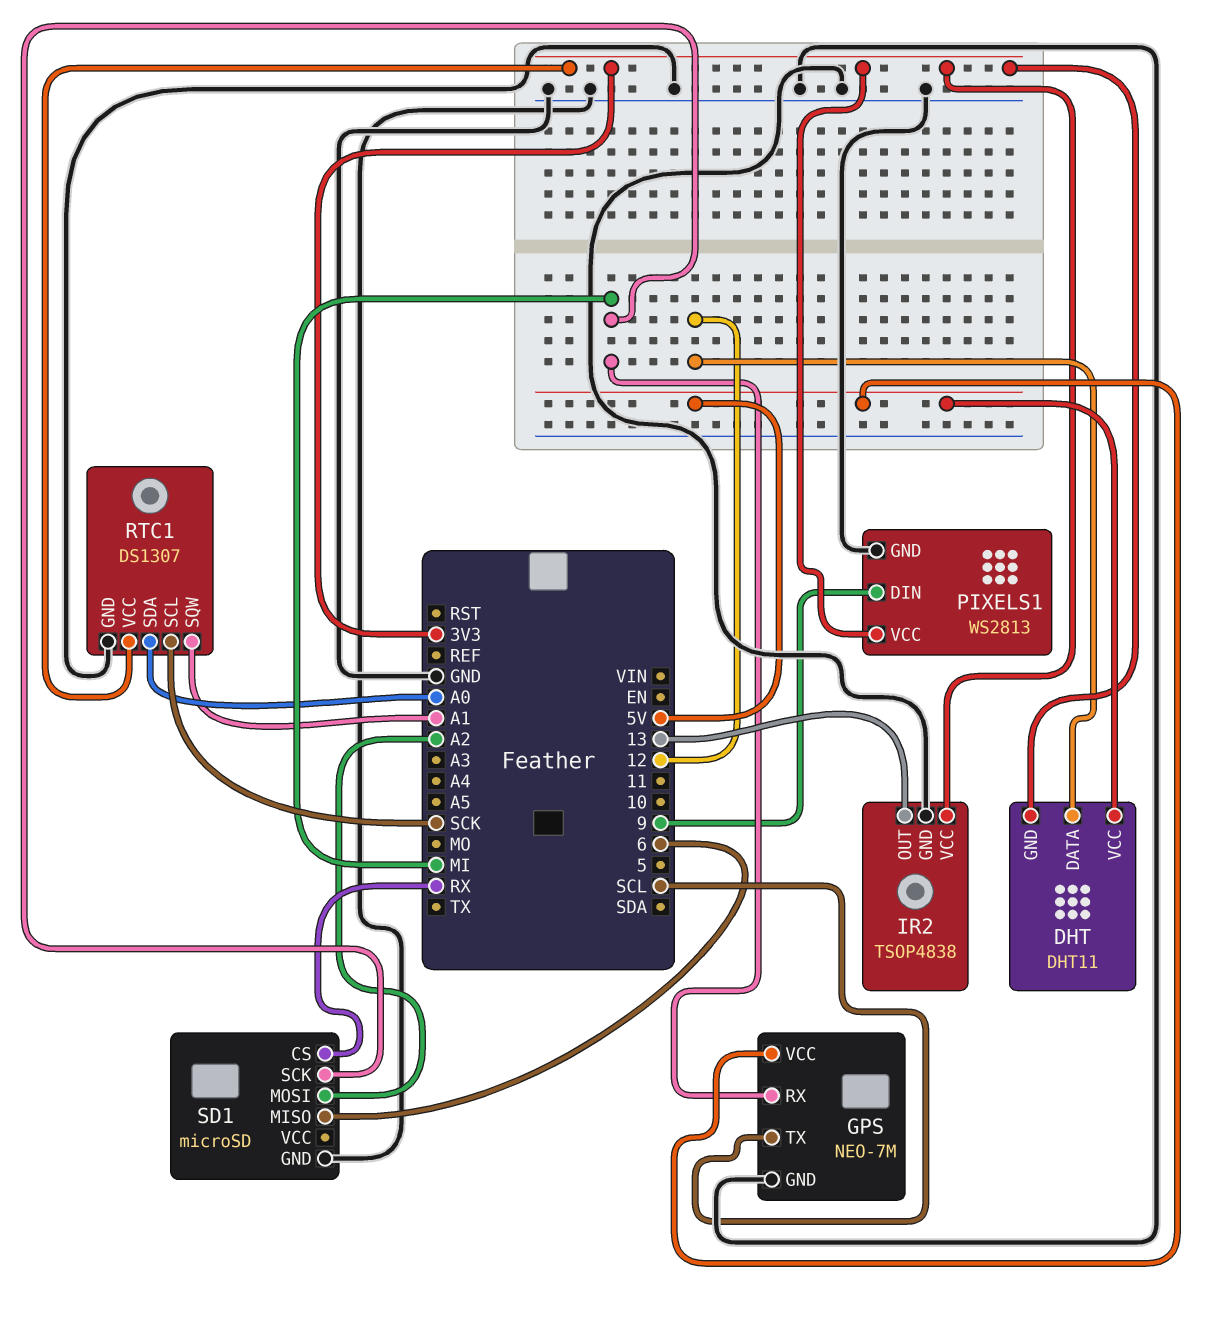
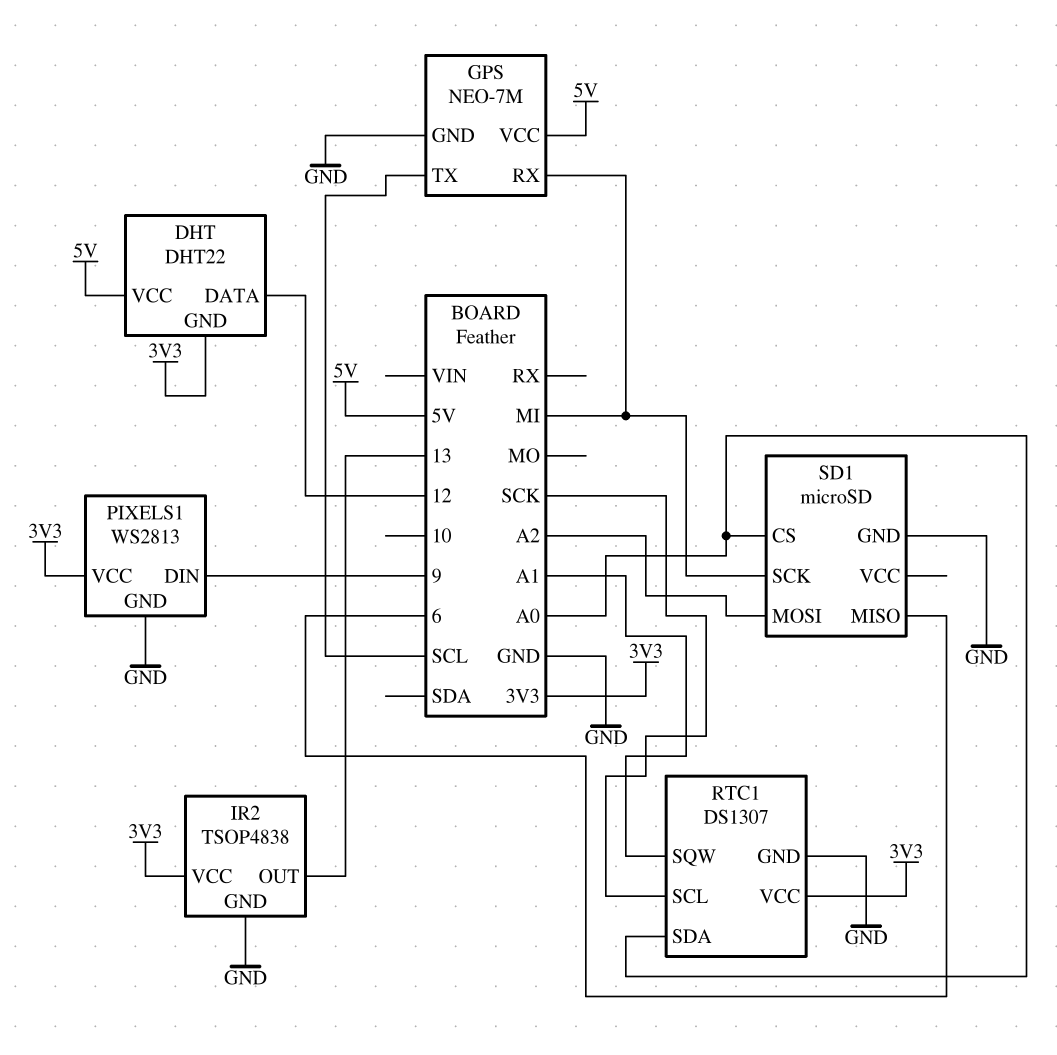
DHT: DHT11 -> DHT22
SD1 pin CS: RX -> A0

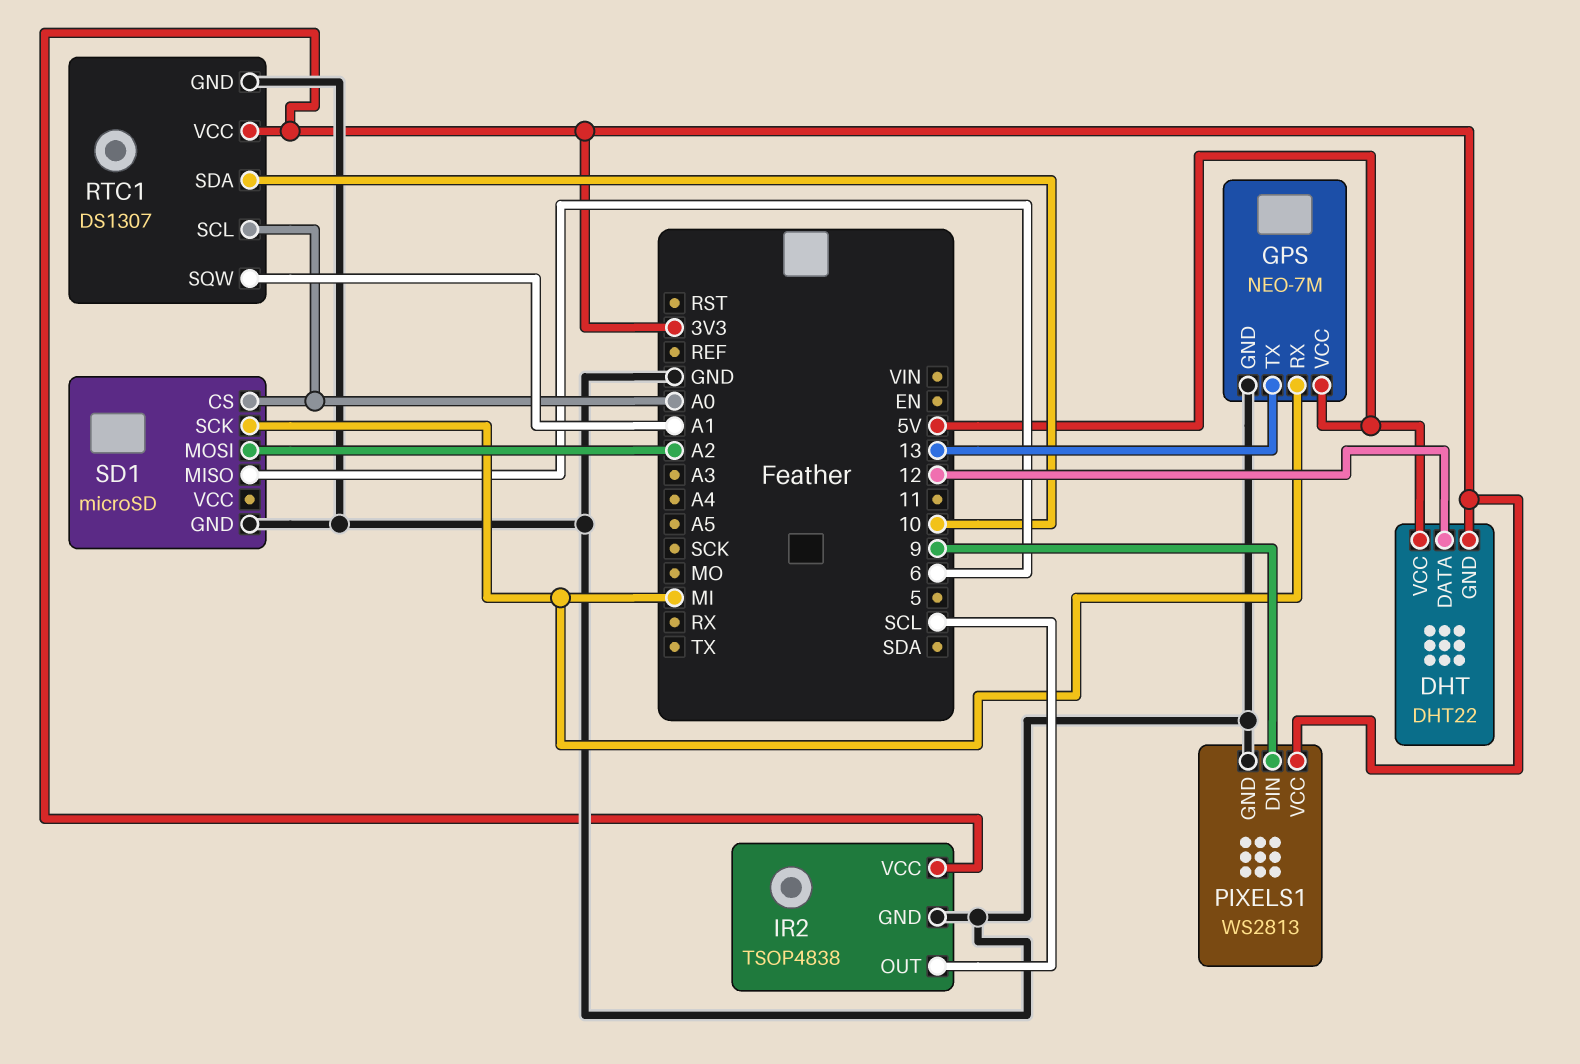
GPS pin TX: SCL -> 13
IR2 pin OUT: 13 -> SCL
RTC1 pin SCL: SCK -> A0
RTC1 pin SDA: A0 -> 10

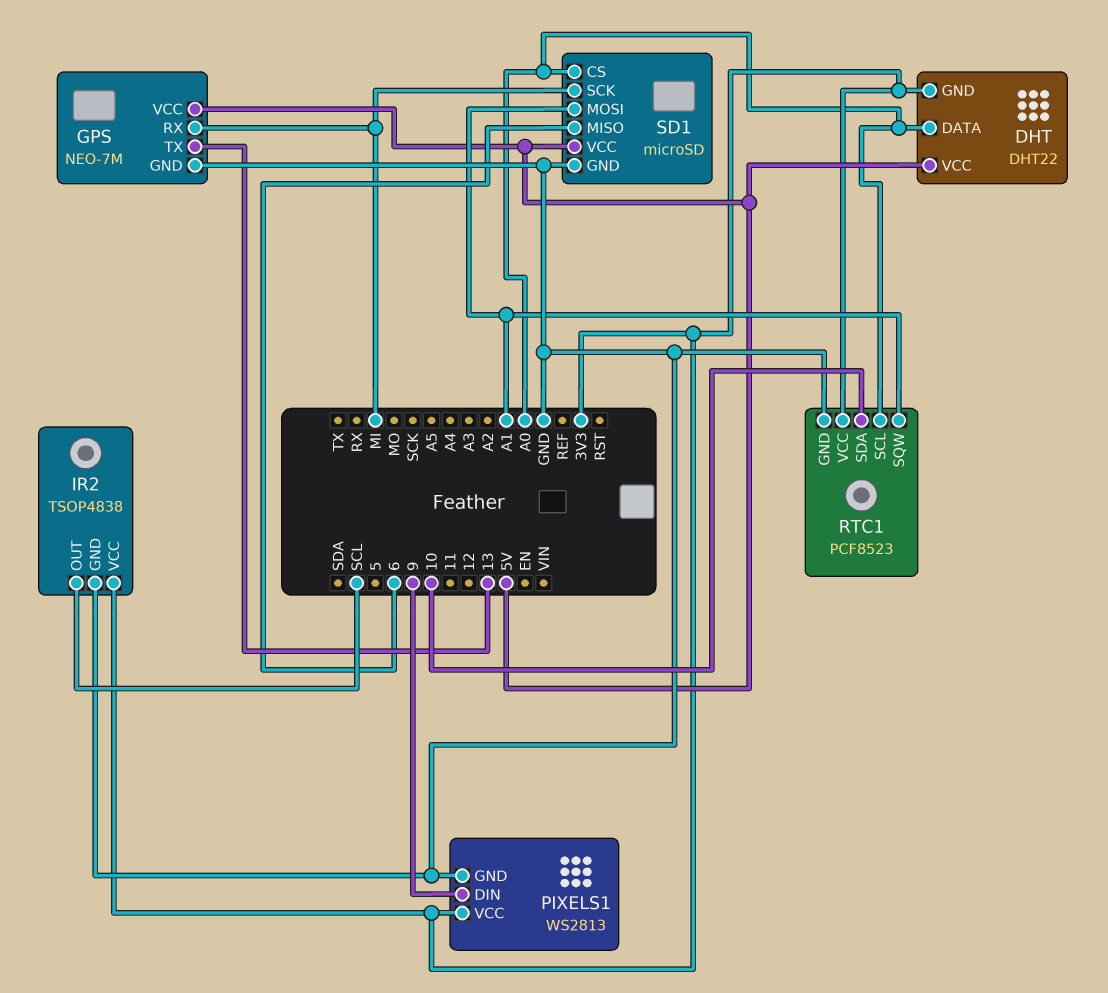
DHT pin DATA: 12 -> A0
RTC1: DS1307 -> PCF8523
SD1 pin MOSI: A2 -> A1
SD1 pin VCC: none -> 5V

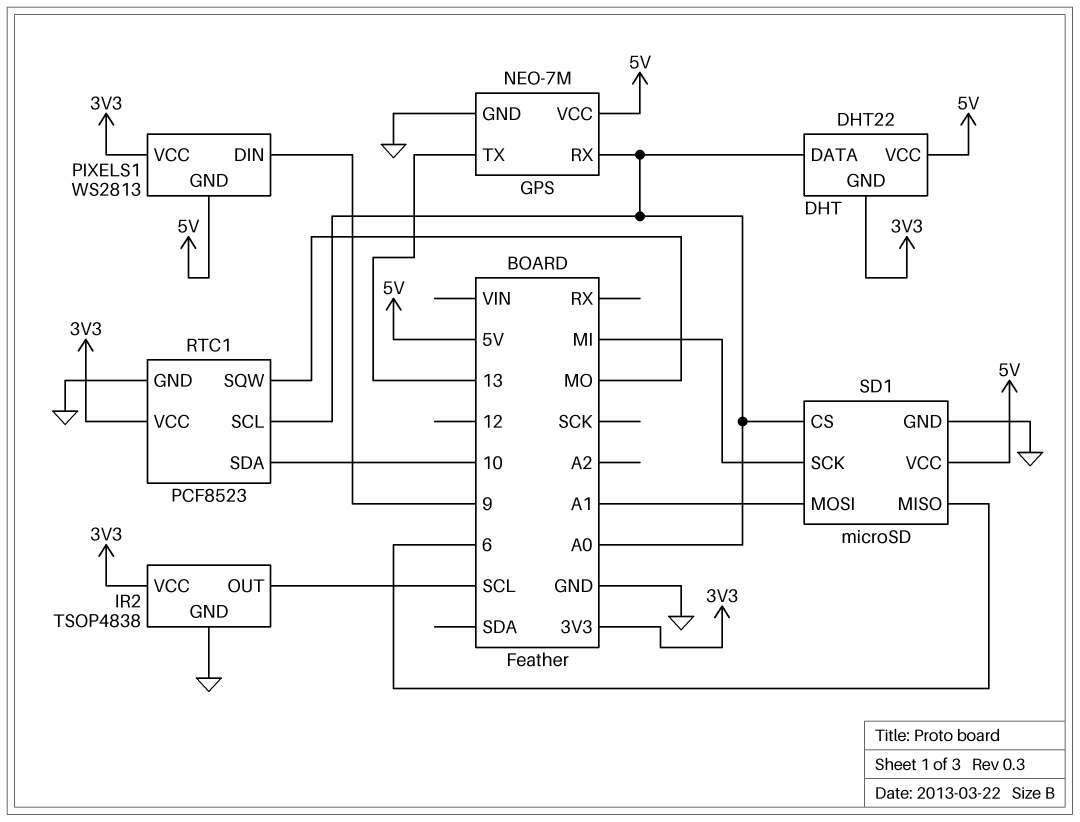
GPS pin RX: MI -> A0
PIXELS1 pin GND: GND -> 5V
RTC1 pin SQW: A1 -> MO

